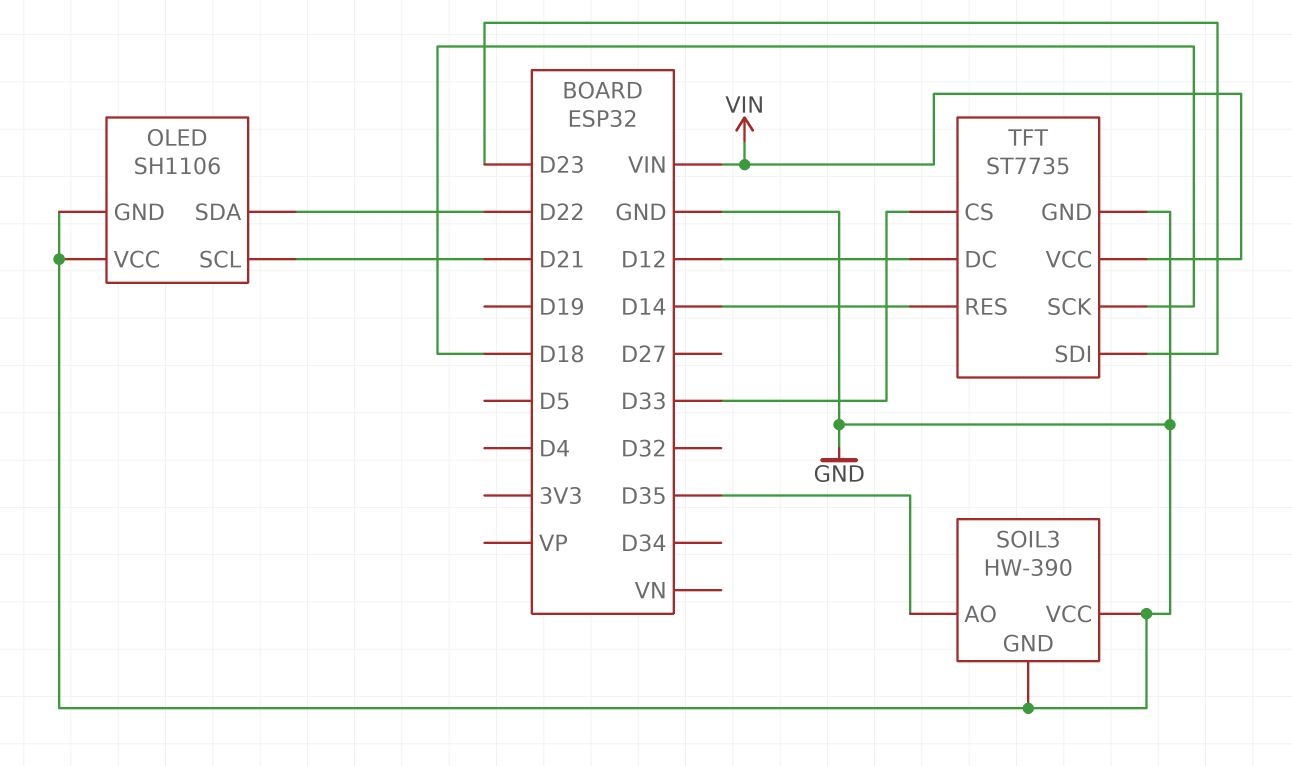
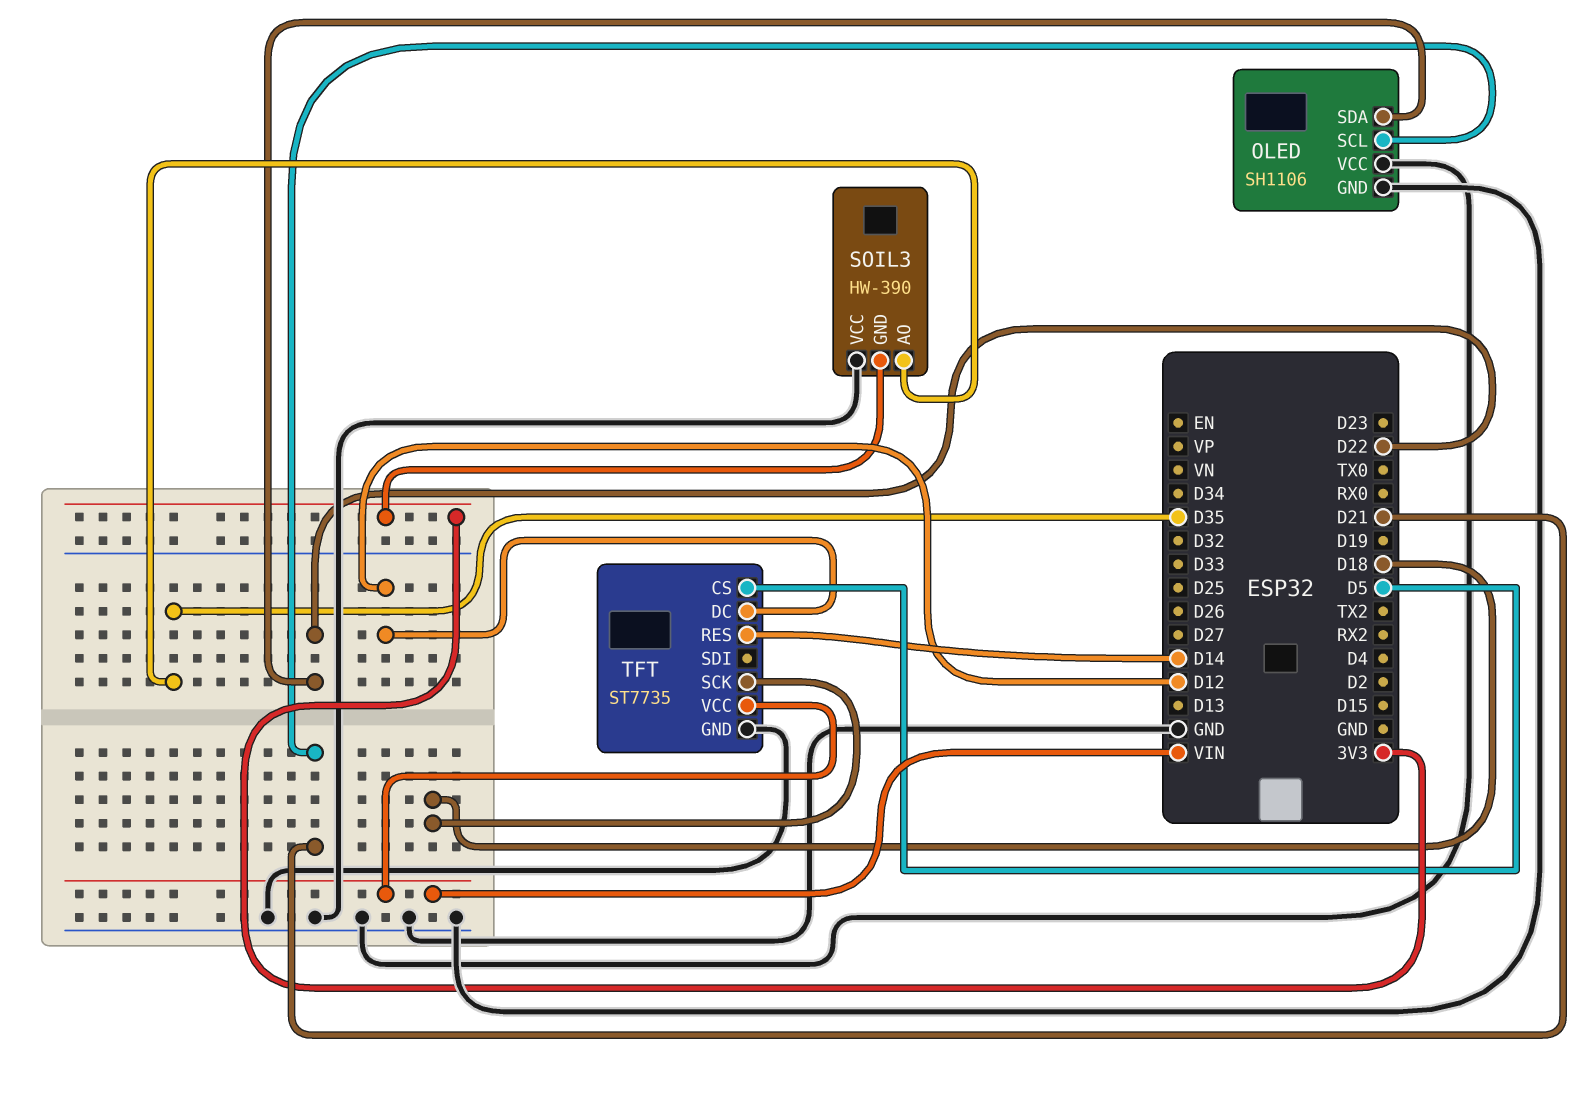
SOIL3 pin GND: GND -> 3V3
TFT pin CS: D33 -> D5
TFT pin SDI: D23 -> none

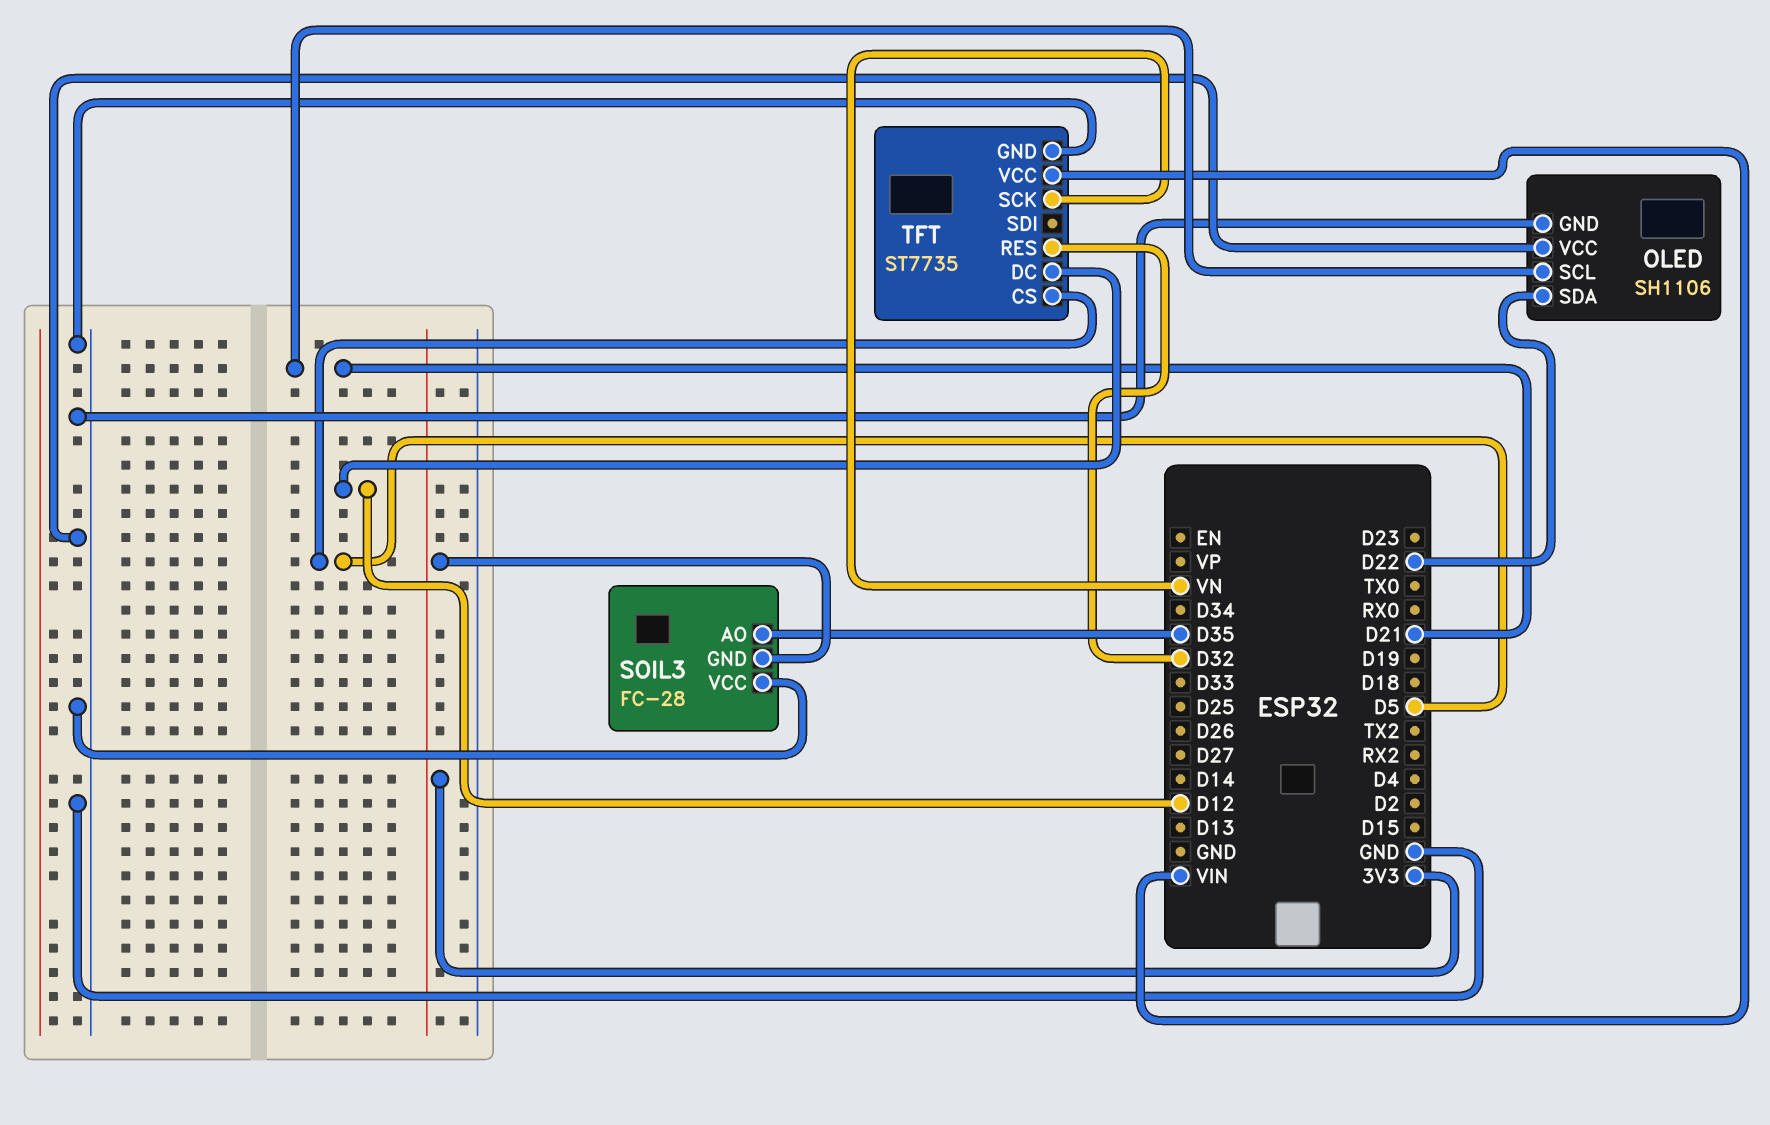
SOIL3: HW-390 -> FC-28
TFT pin RES: D14 -> D32
TFT pin SCK: D18 -> VN

